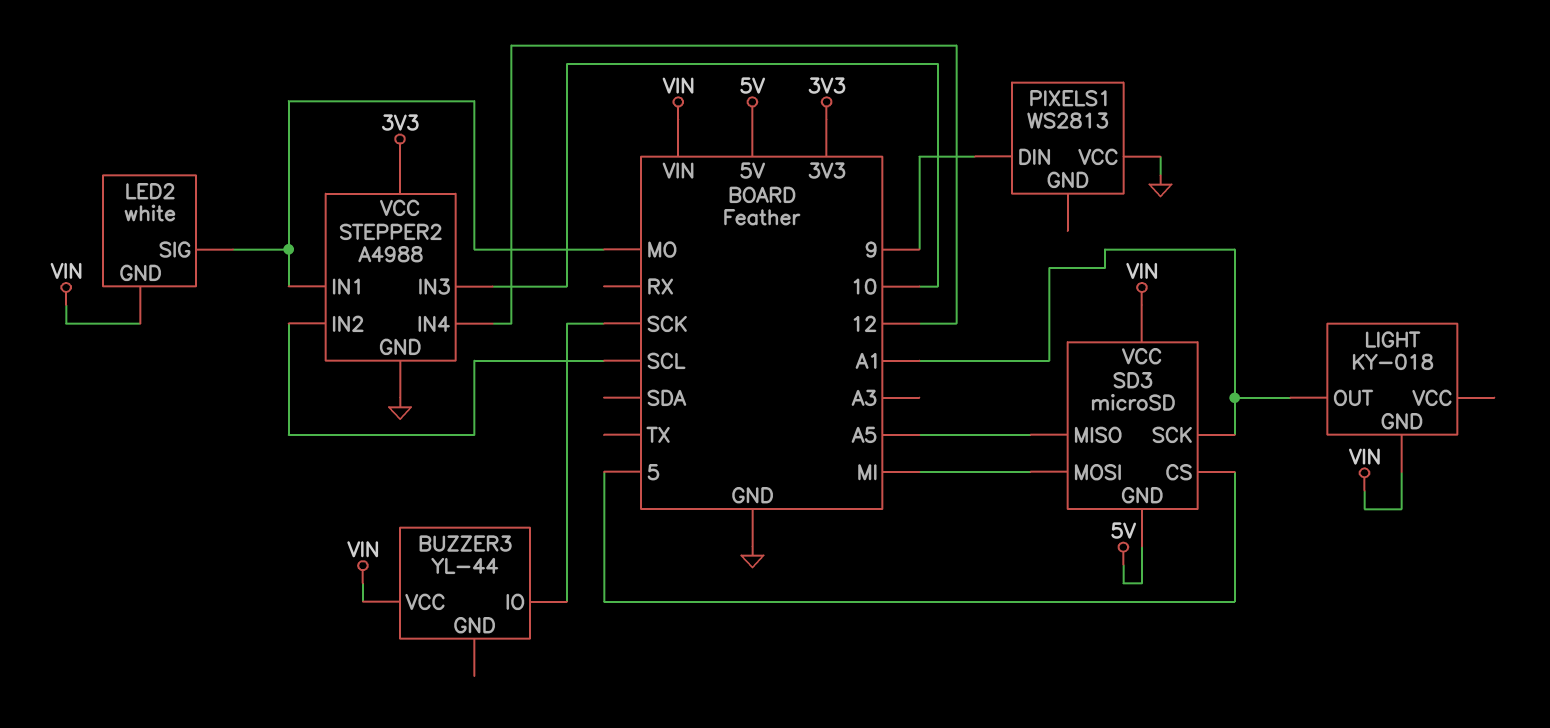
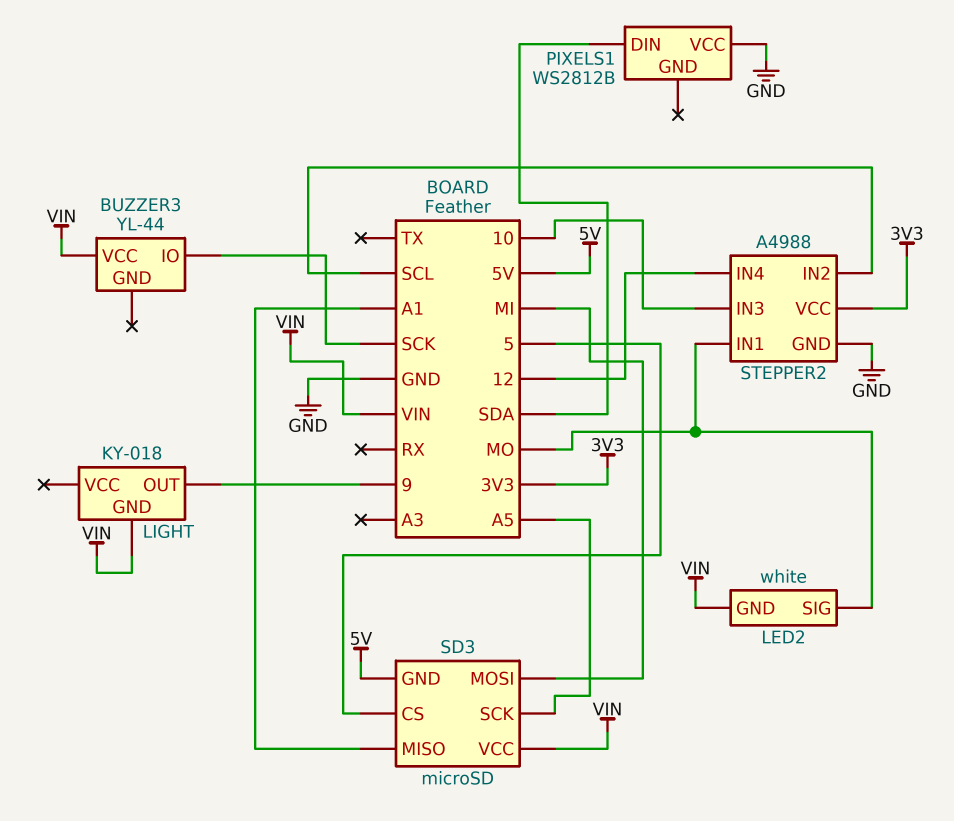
LIGHT pin OUT: A1 -> 9
PIXELS1: WS2813 -> WS2812B
PIXELS1 pin DIN: 9 -> SDA
SD3 pin MISO: A5 -> A1
SD3 pin SCK: A1 -> A5

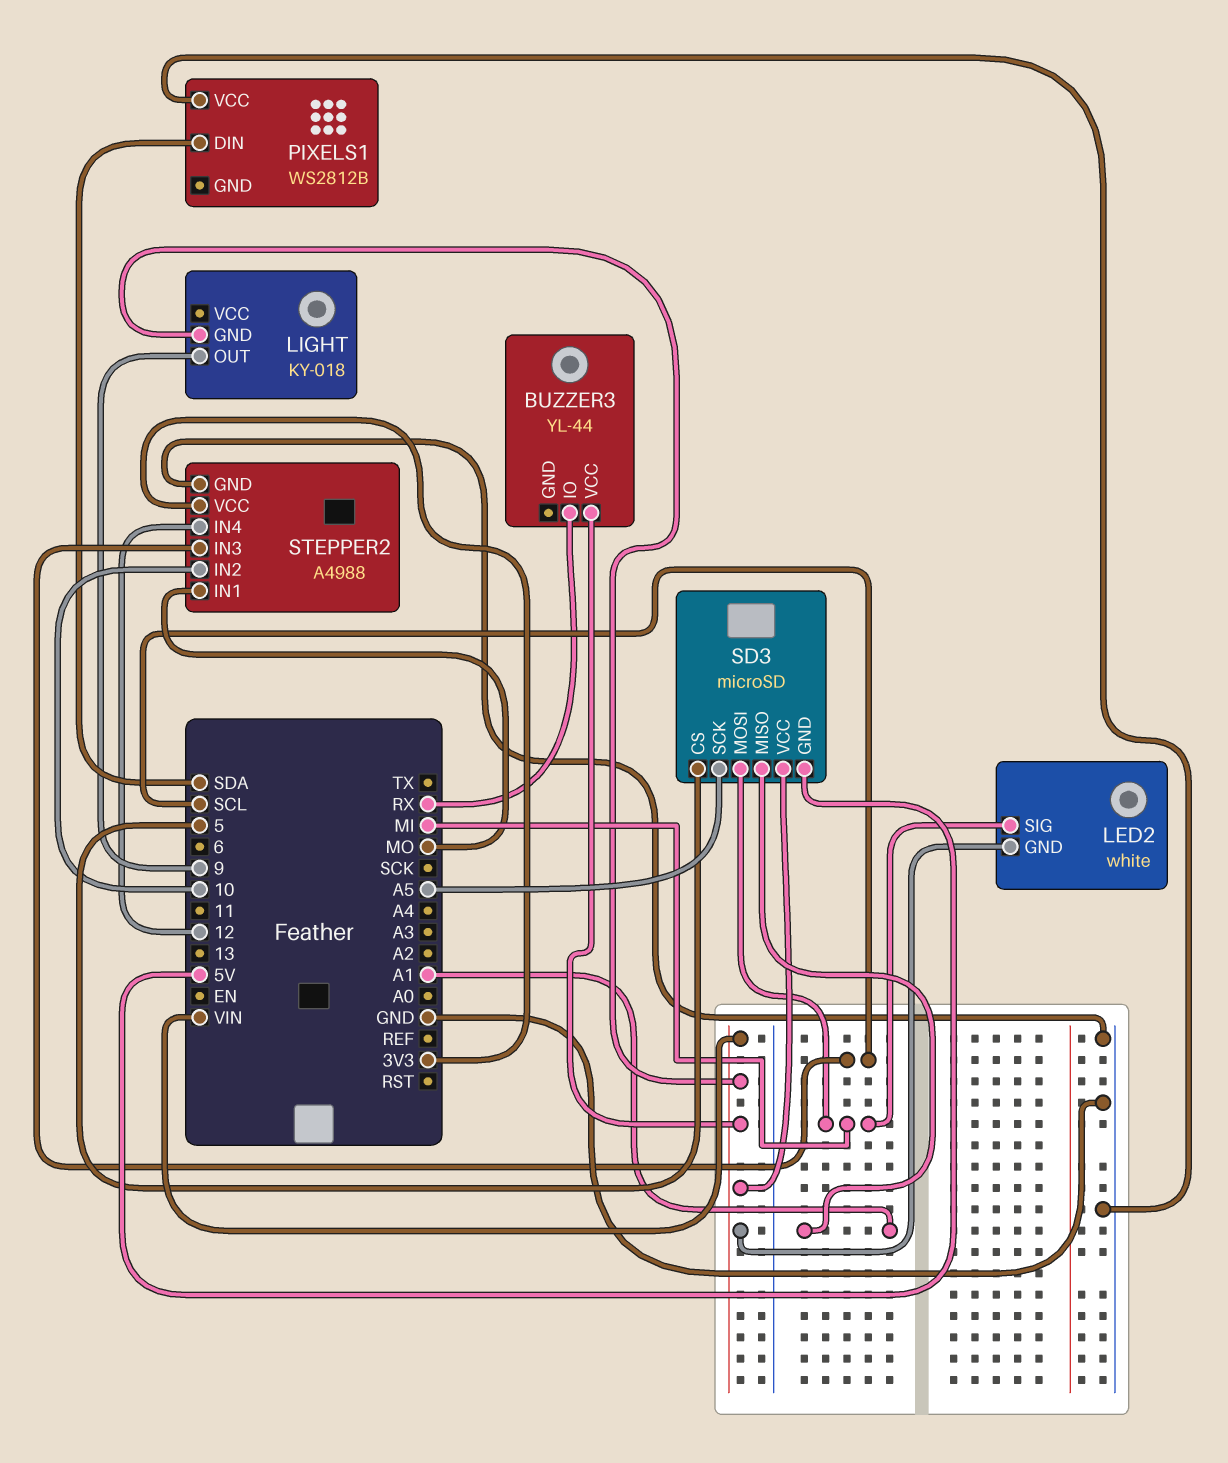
BUZZER3 pin IO: SCK -> RX
LED2 pin SIG: MO -> MI
STEPPER2 pin IN2: SCL -> 10
STEPPER2 pin IN3: 10 -> SCL

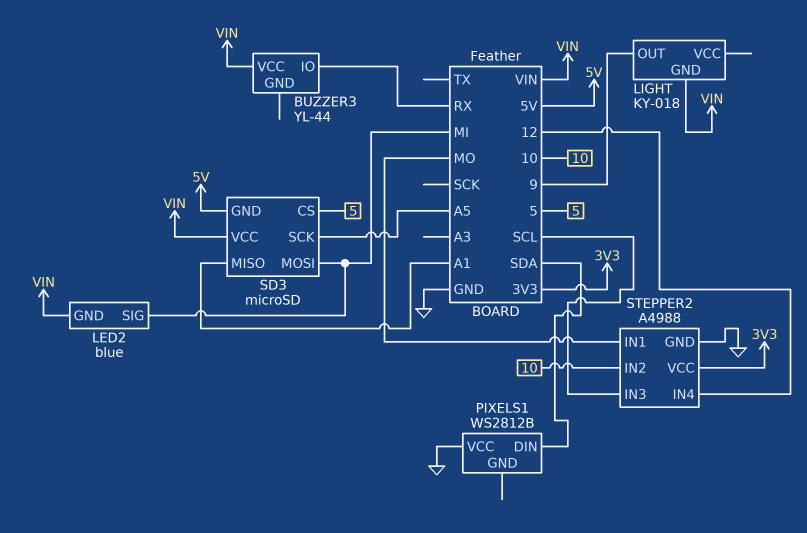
LED2: white -> blue

